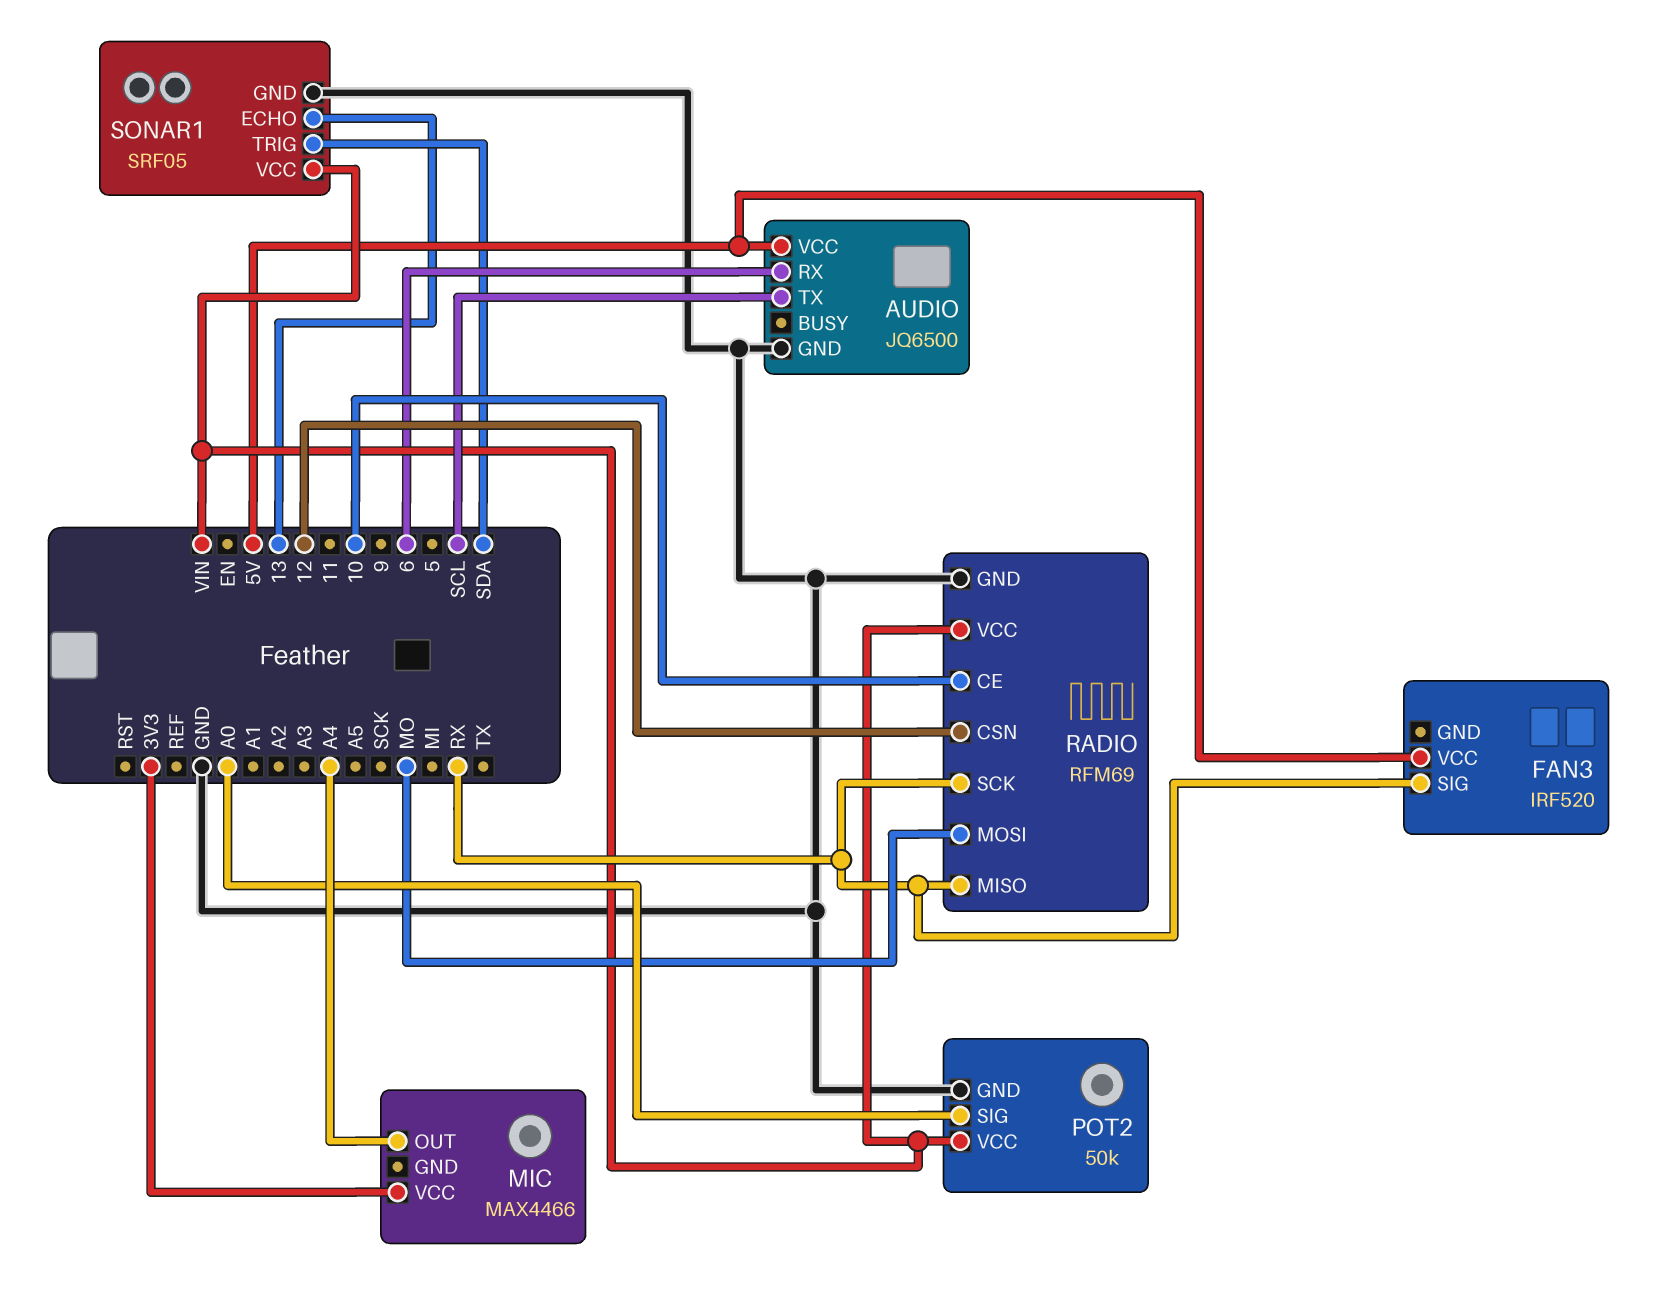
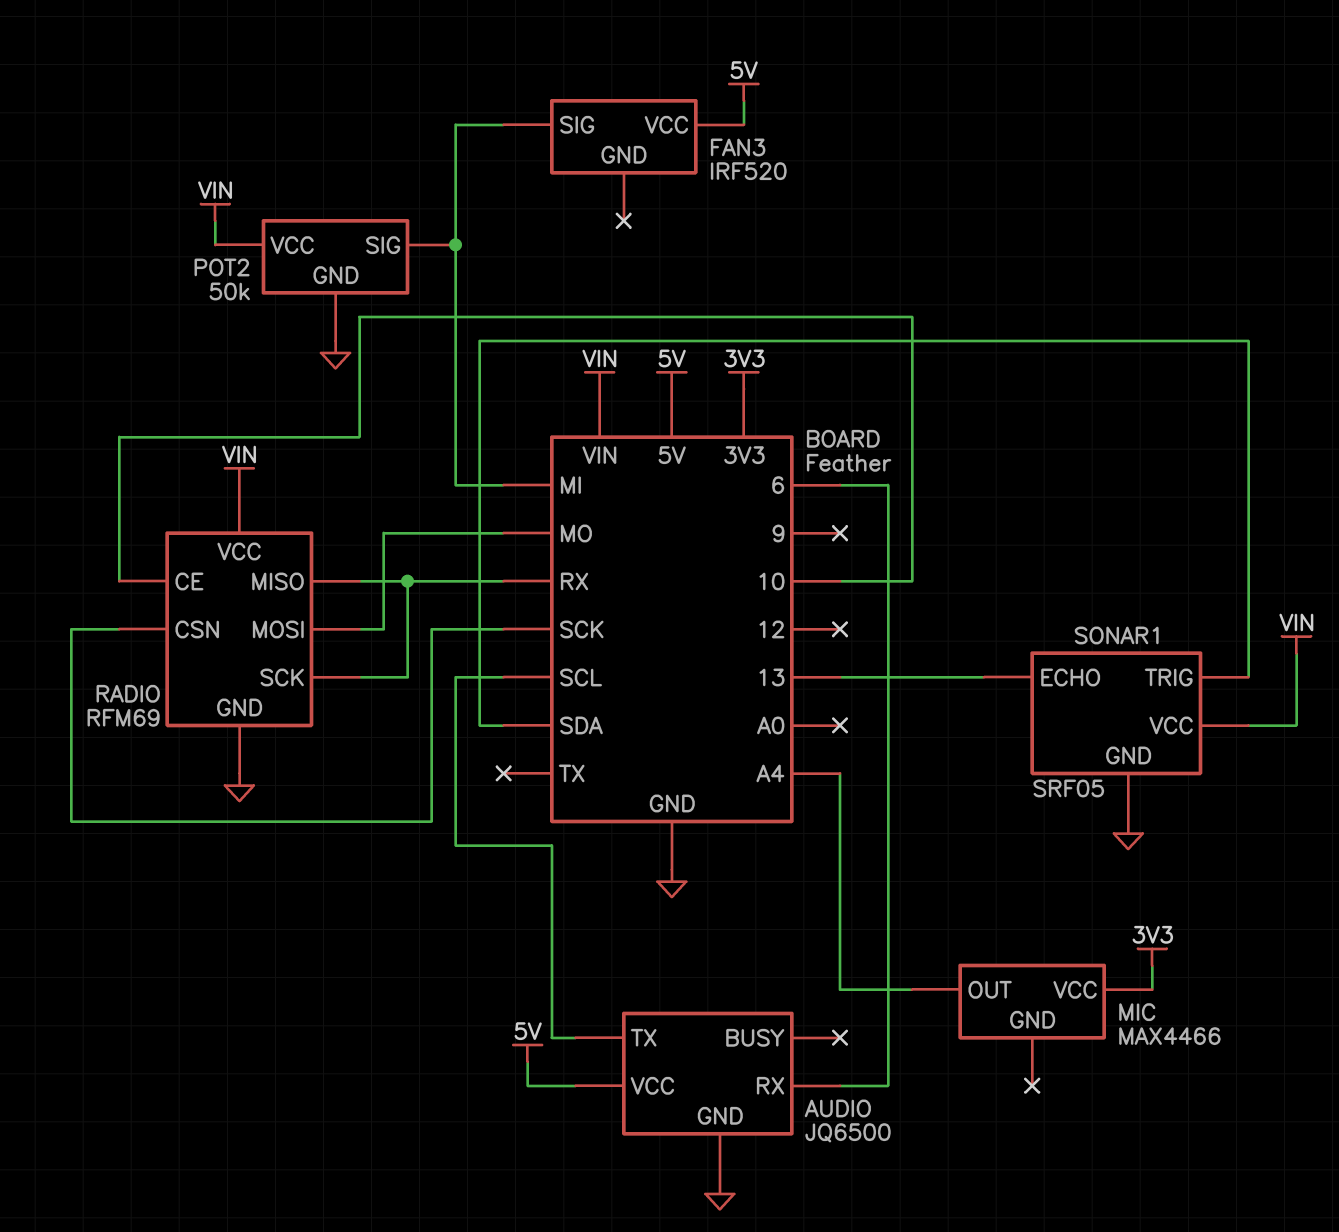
FAN3 pin SIG: RX -> MI
POT2 pin SIG: A0 -> MI
RADIO pin CSN: 12 -> SCK

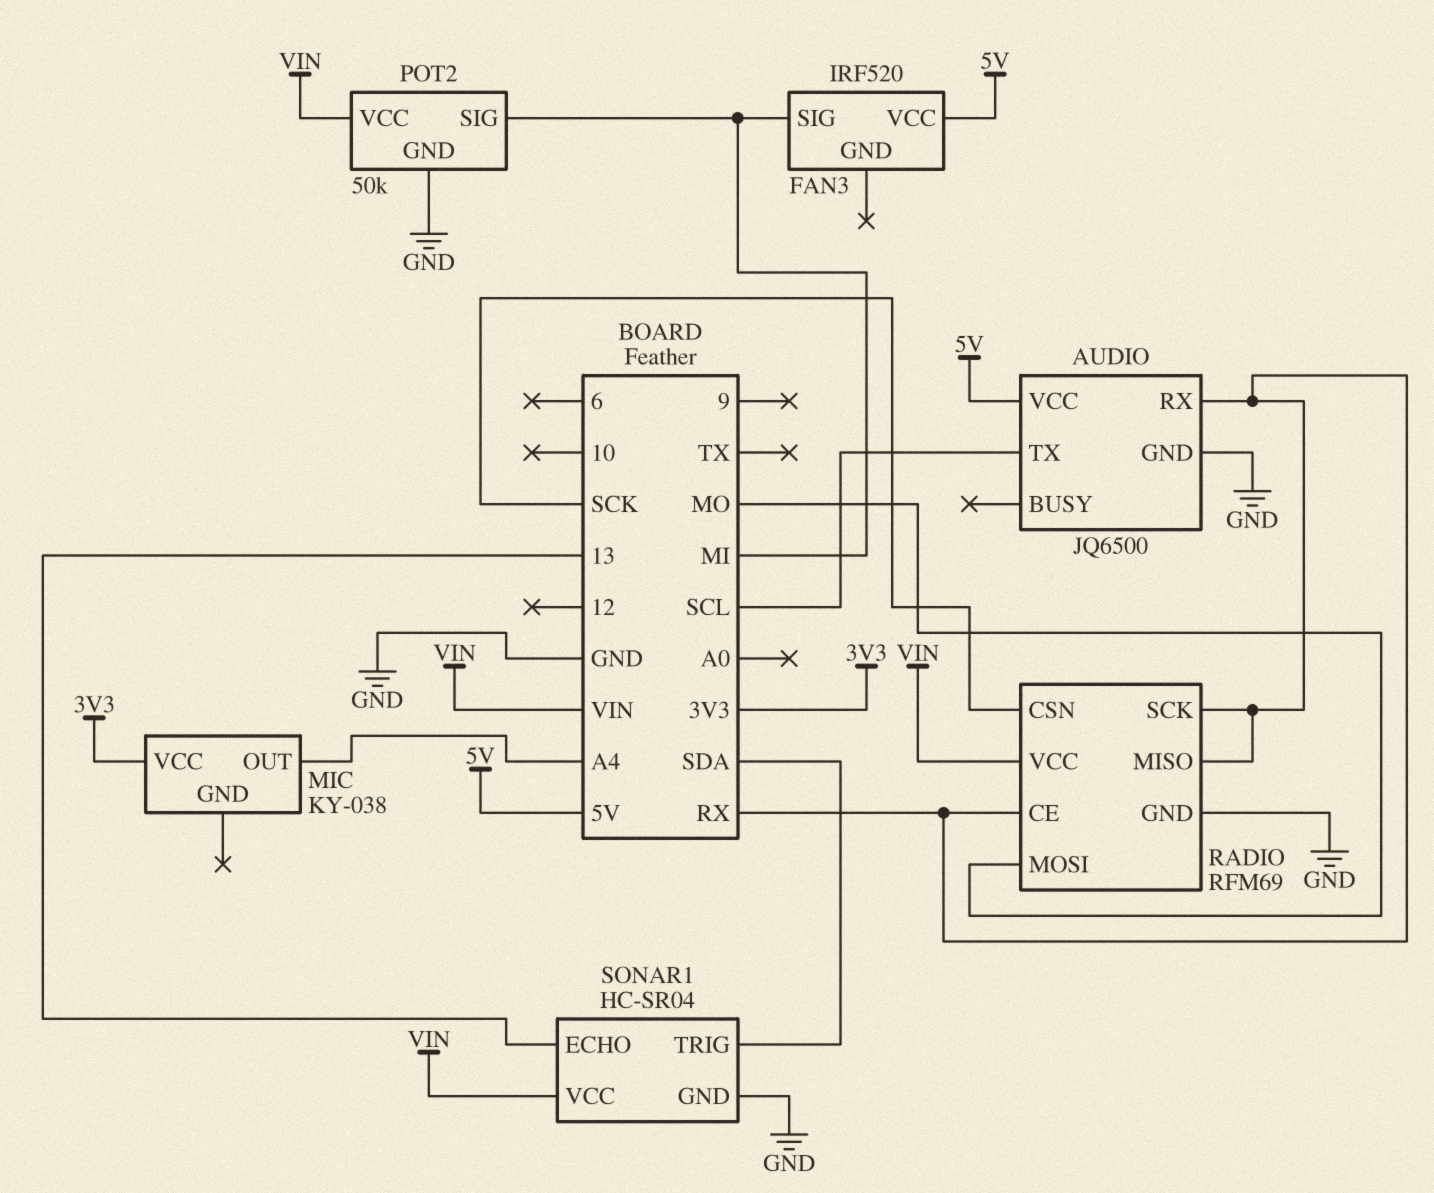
AUDIO pin RX: 6 -> RX
MIC: MAX4466 -> KY-038
RADIO pin CE: 10 -> RX
SONAR1: SRF05 -> HC-SR04

